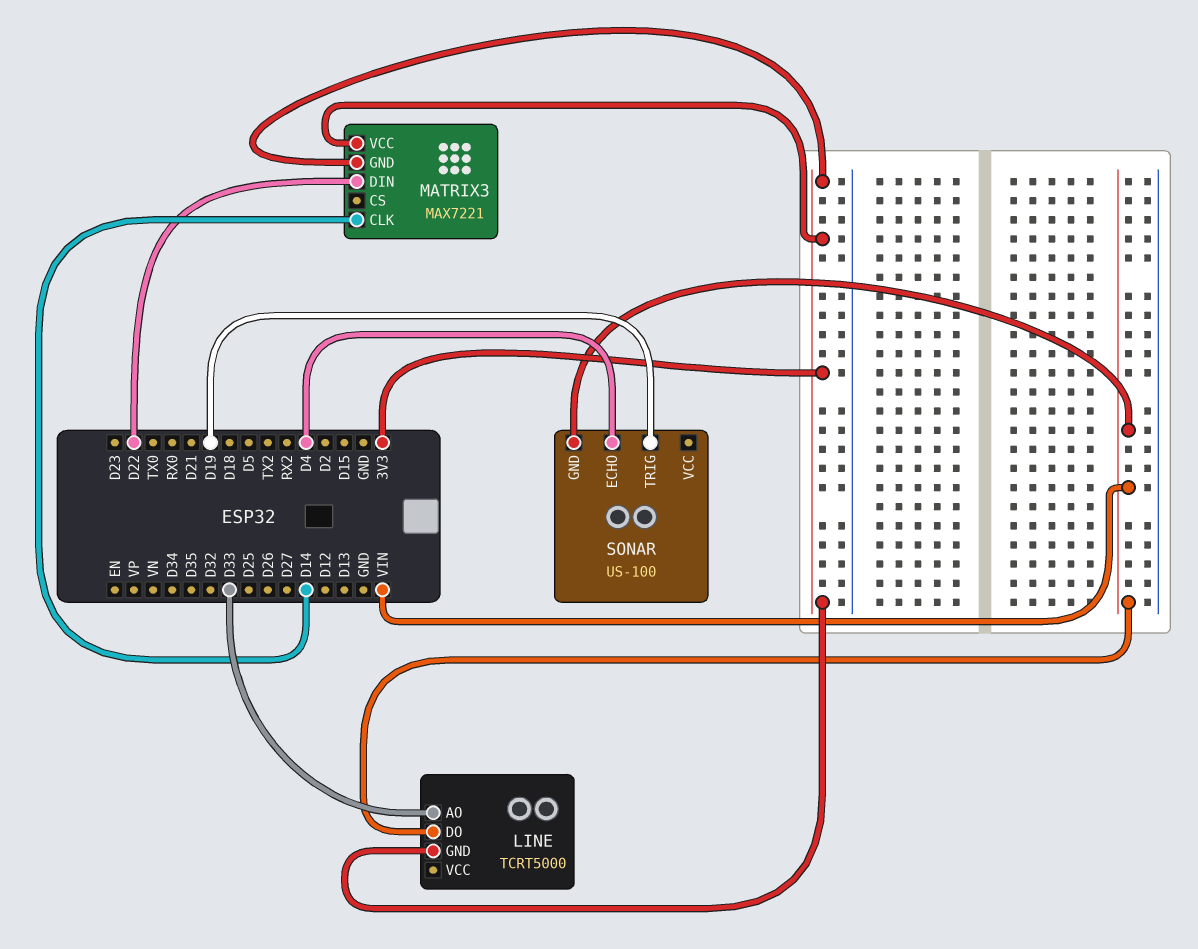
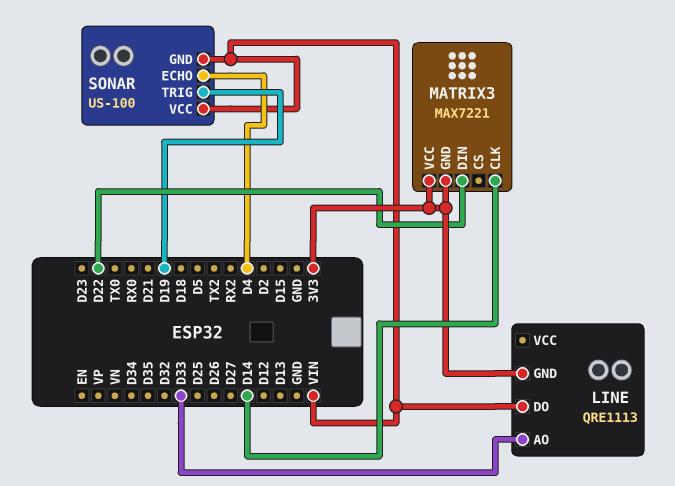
LINE: TCRT5000 -> QRE1113
SONAR pin VCC: none -> VIN

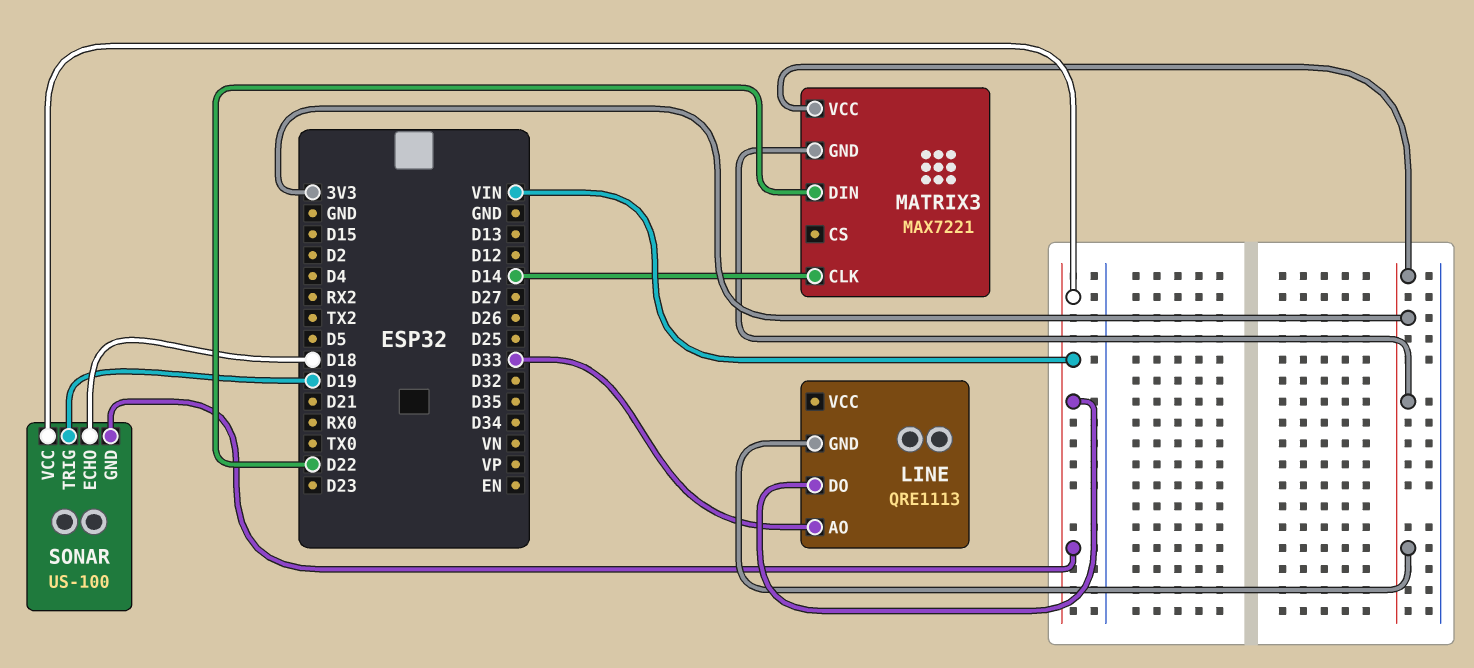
SONAR pin ECHO: D4 -> D18

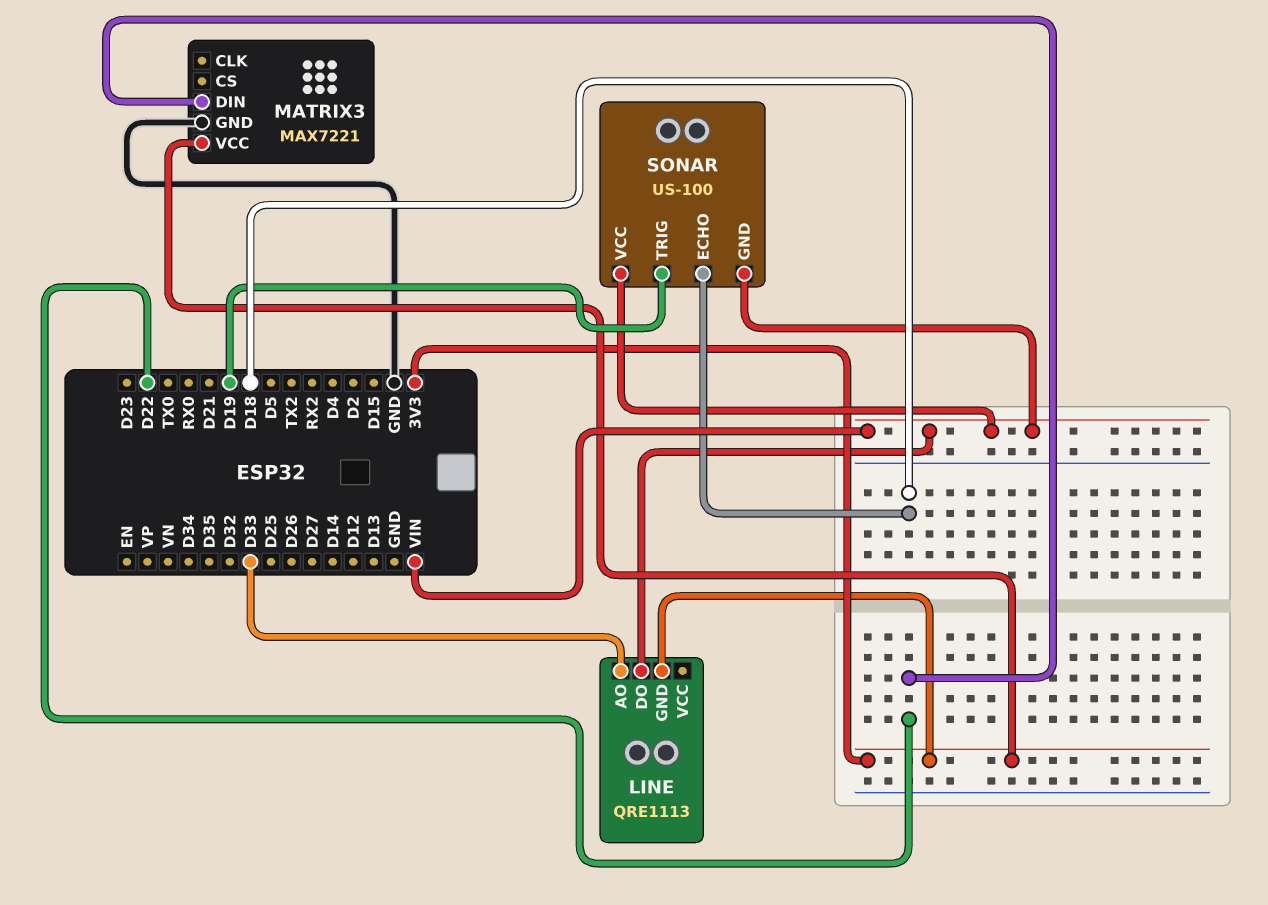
MATRIX3 pin CLK: D14 -> none
MATRIX3 pin GND: 3V3 -> GND

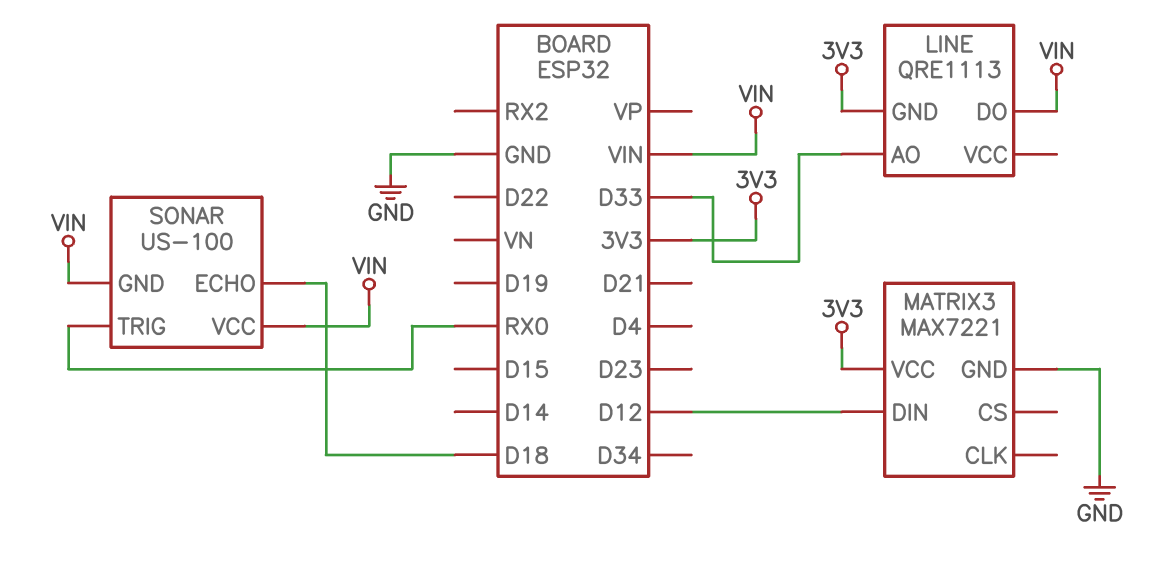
MATRIX3 pin DIN: D22 -> D12
SONAR pin TRIG: D19 -> RX0

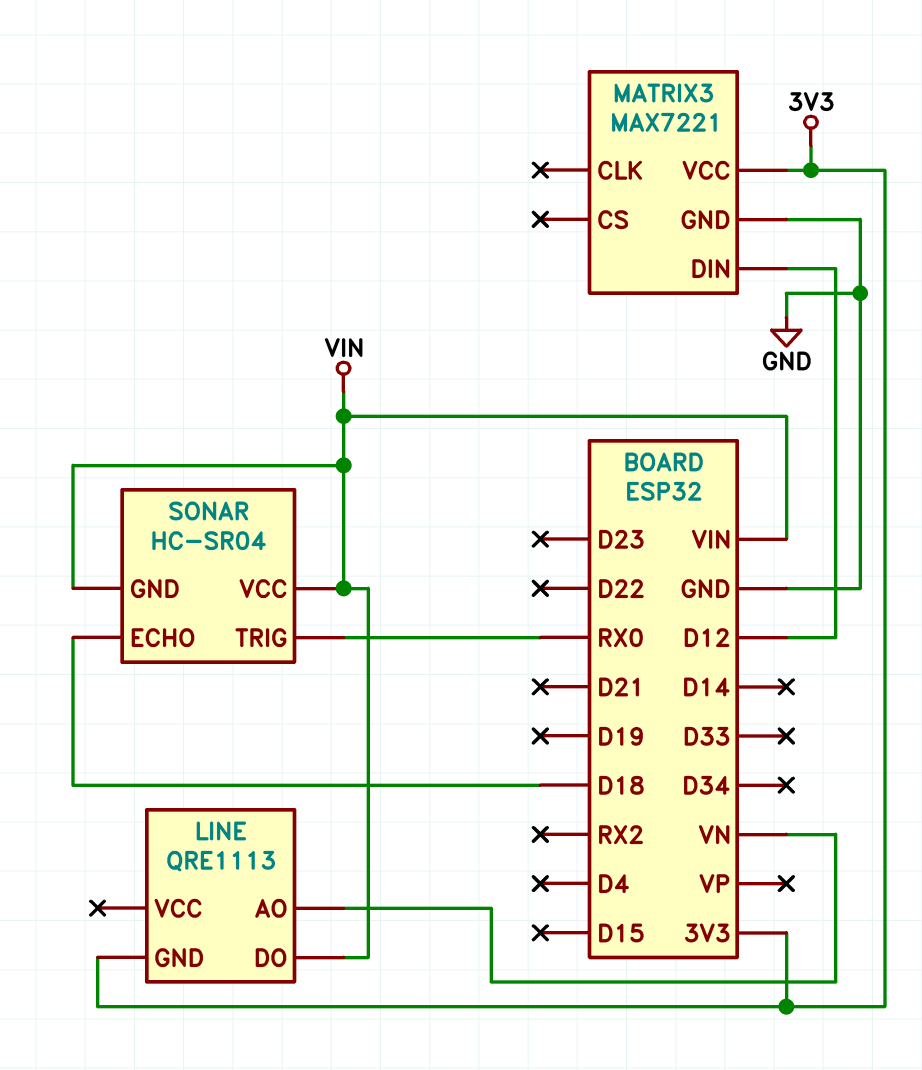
LINE pin AO: D33 -> VN
SONAR: US-100 -> HC-SR04

